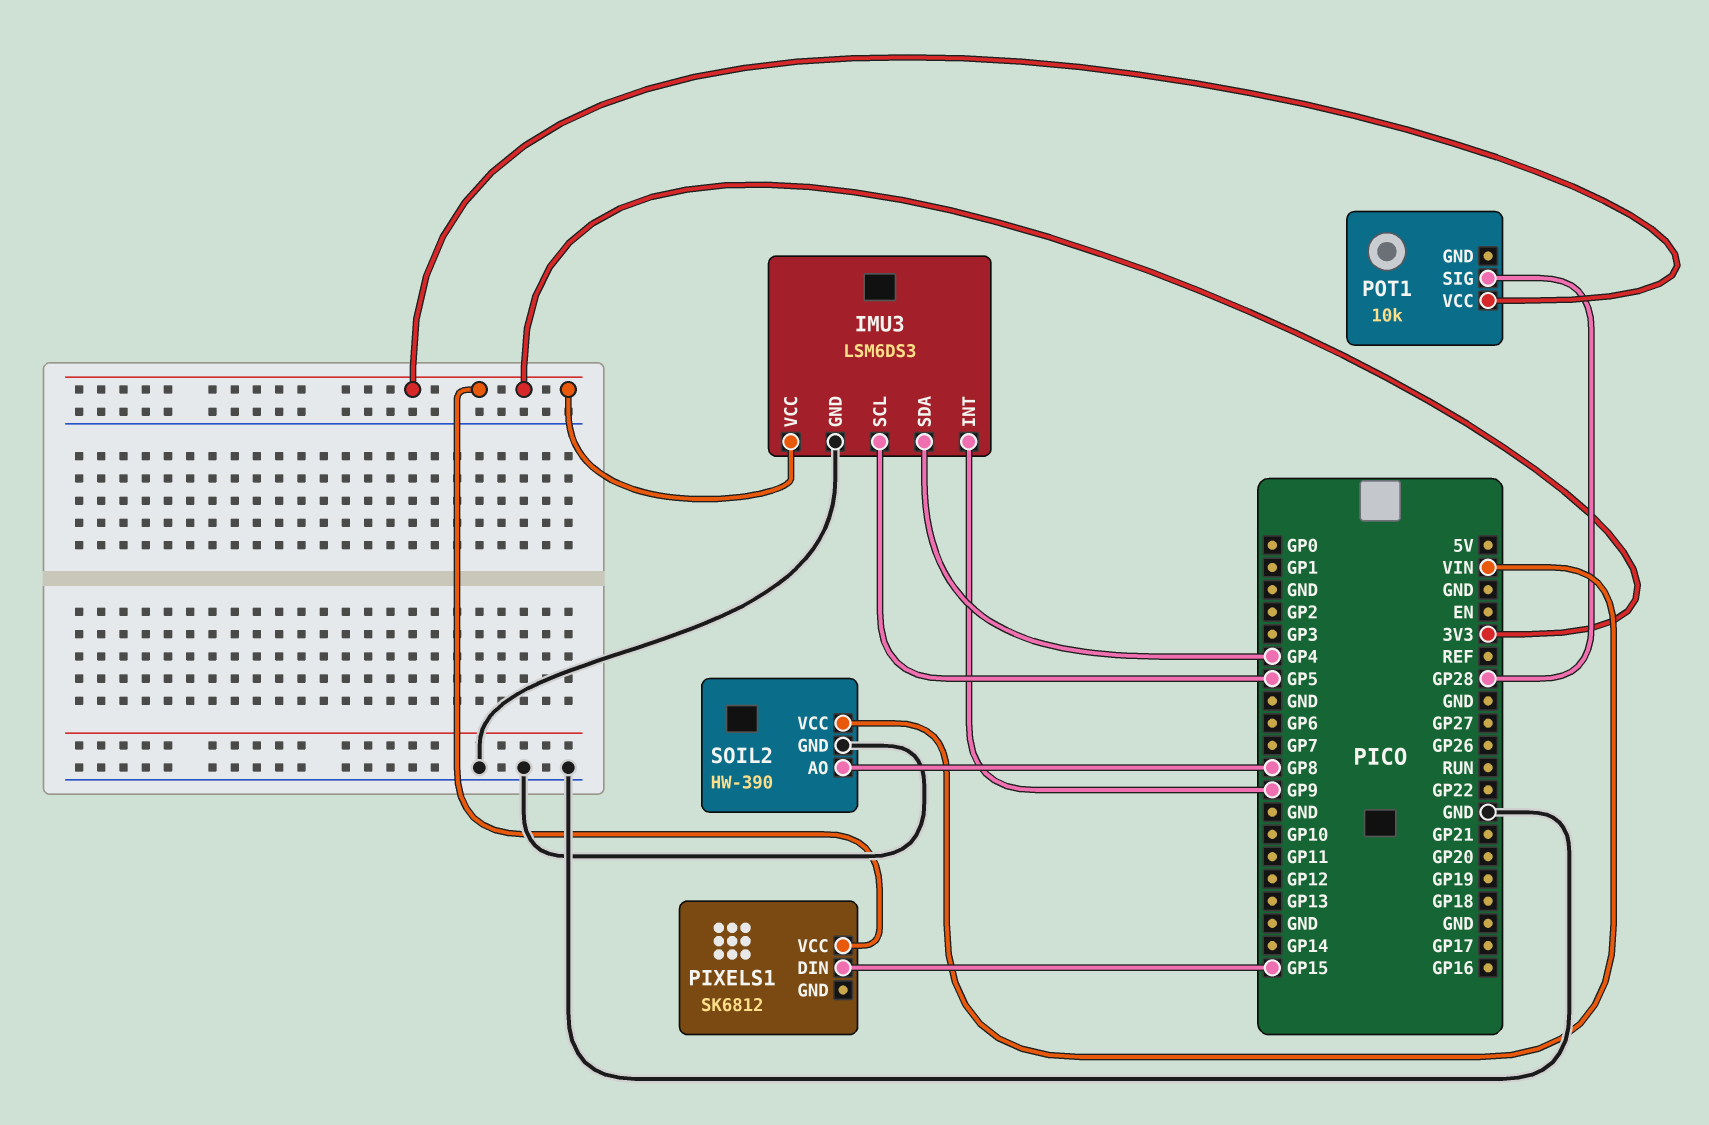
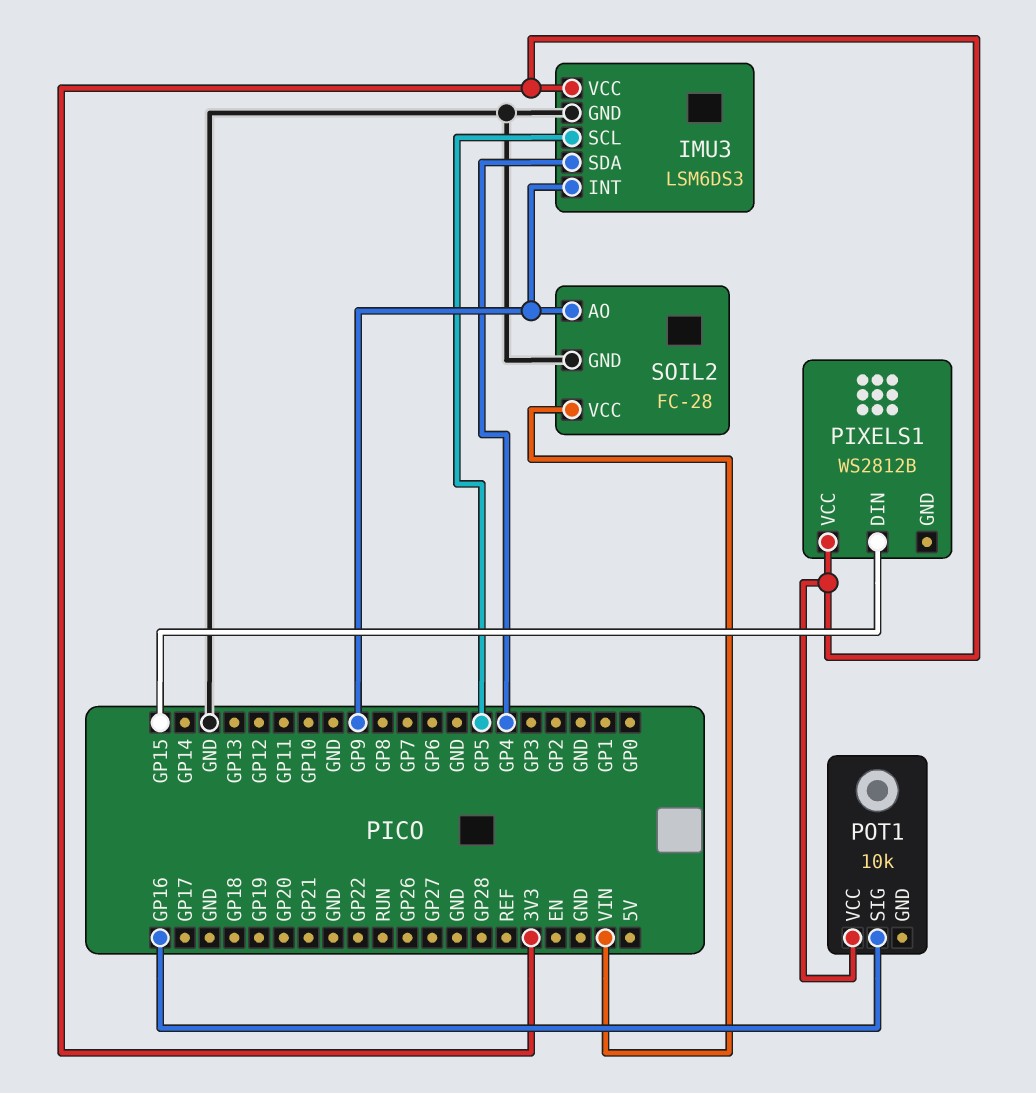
PIXELS1: SK6812 -> WS2812B
POT1 pin SIG: GP28 -> GP16
SOIL2: HW-390 -> FC-28
SOIL2 pin AO: GP8 -> GP9

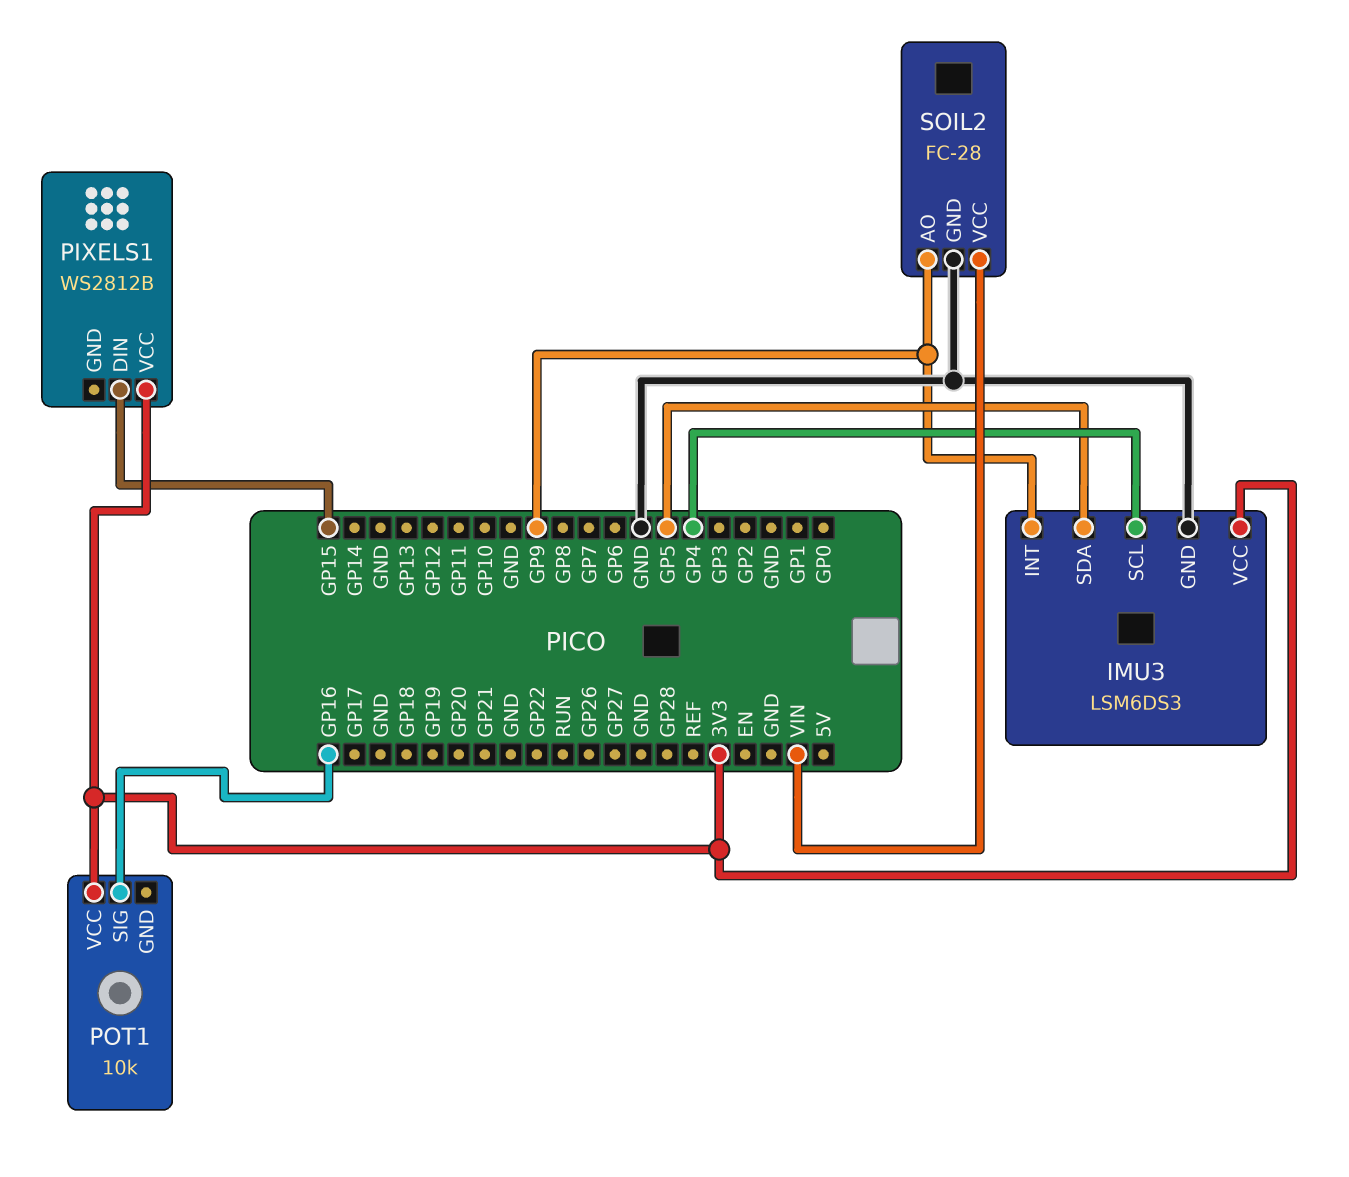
IMU3 pin SCL: GP5 -> GP4
IMU3 pin SDA: GP4 -> GP5

